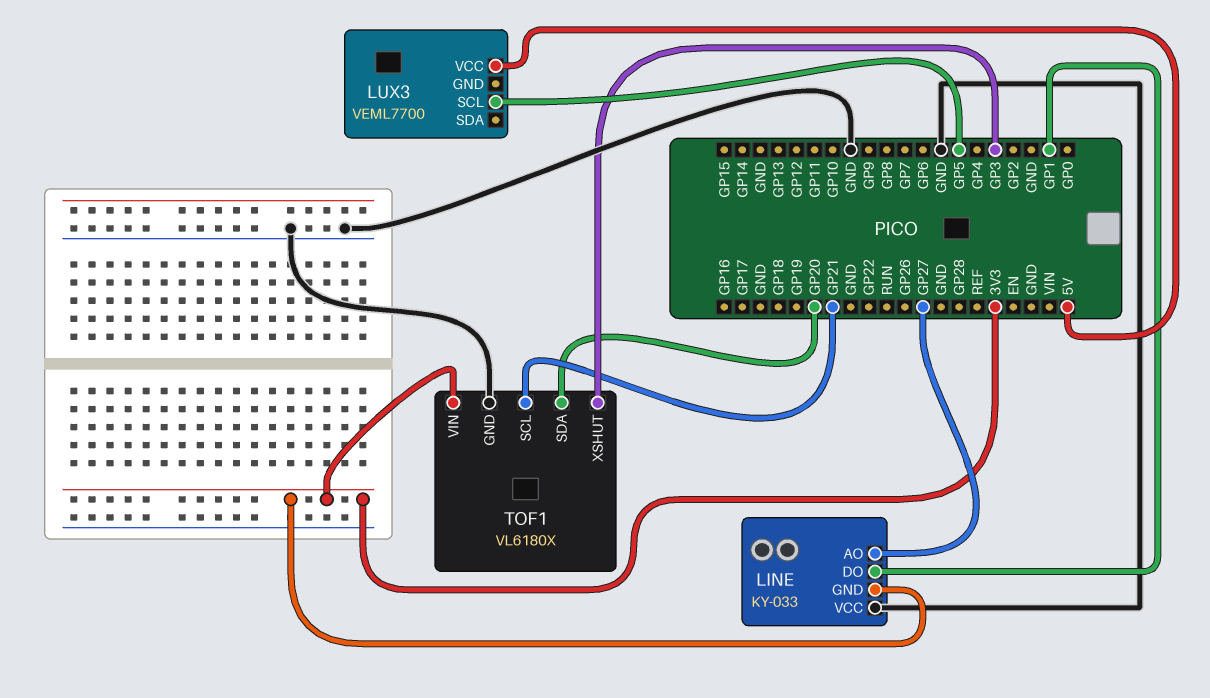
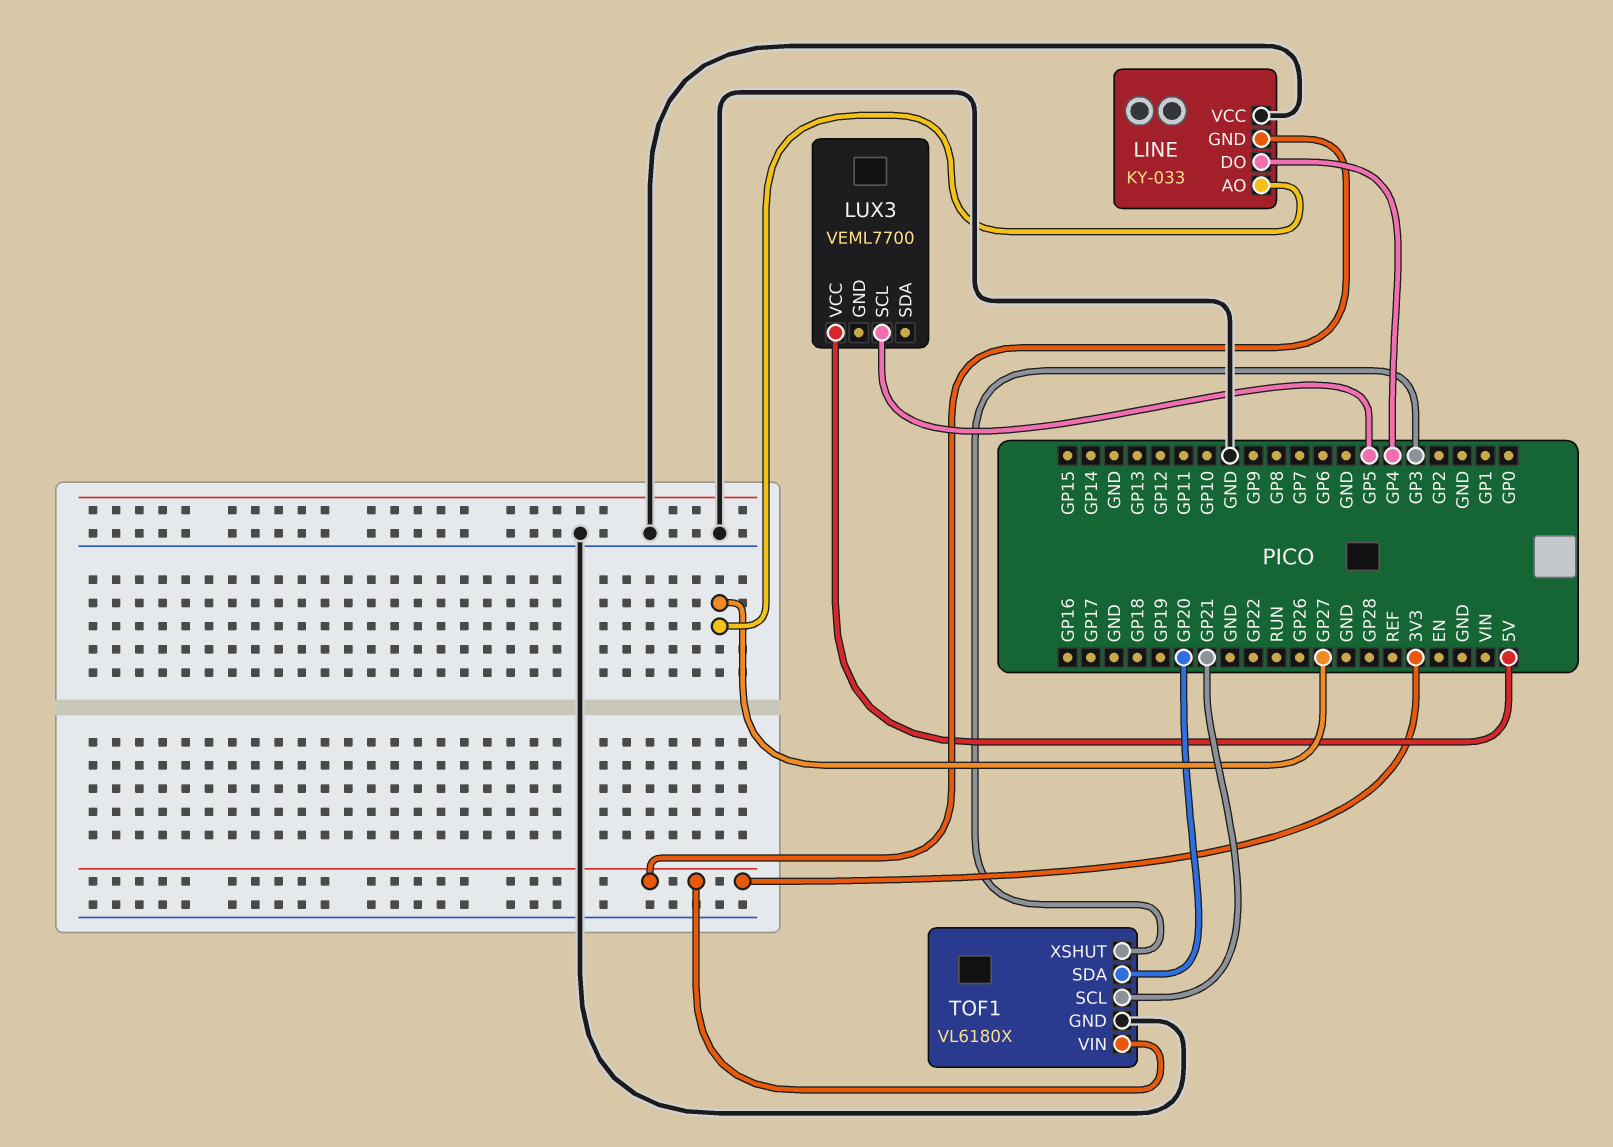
LINE pin DO: GP1 -> GP4

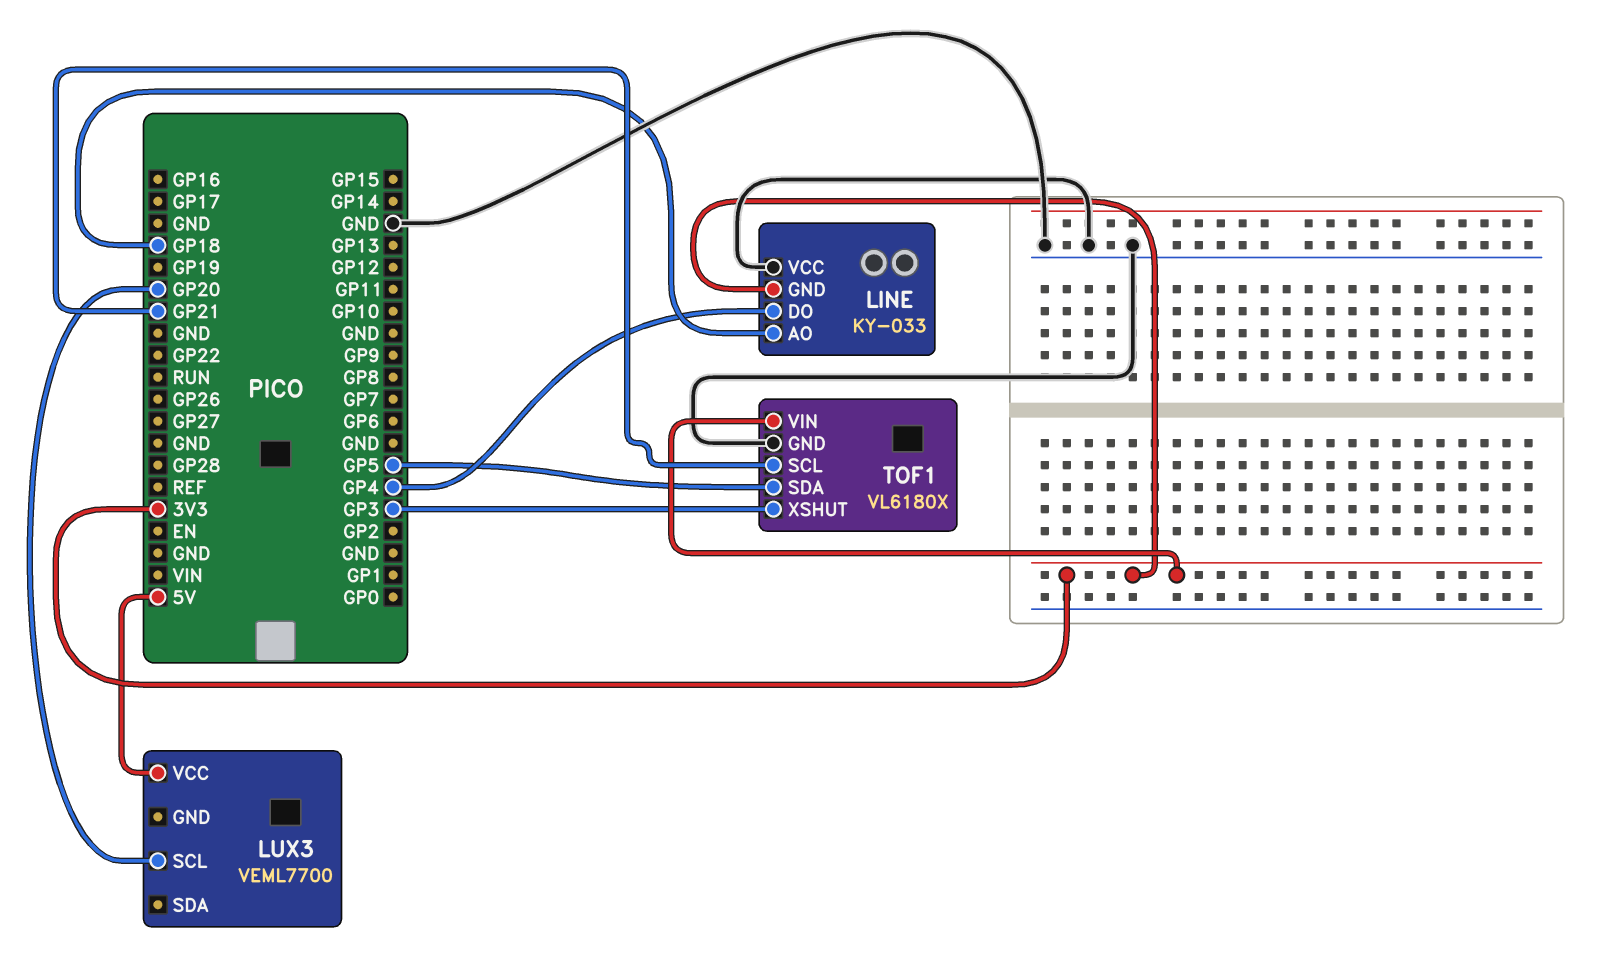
LINE pin AO: GP27 -> GP18
LUX3 pin SCL: GP5 -> GP20
TOF1 pin SDA: GP20 -> GP5

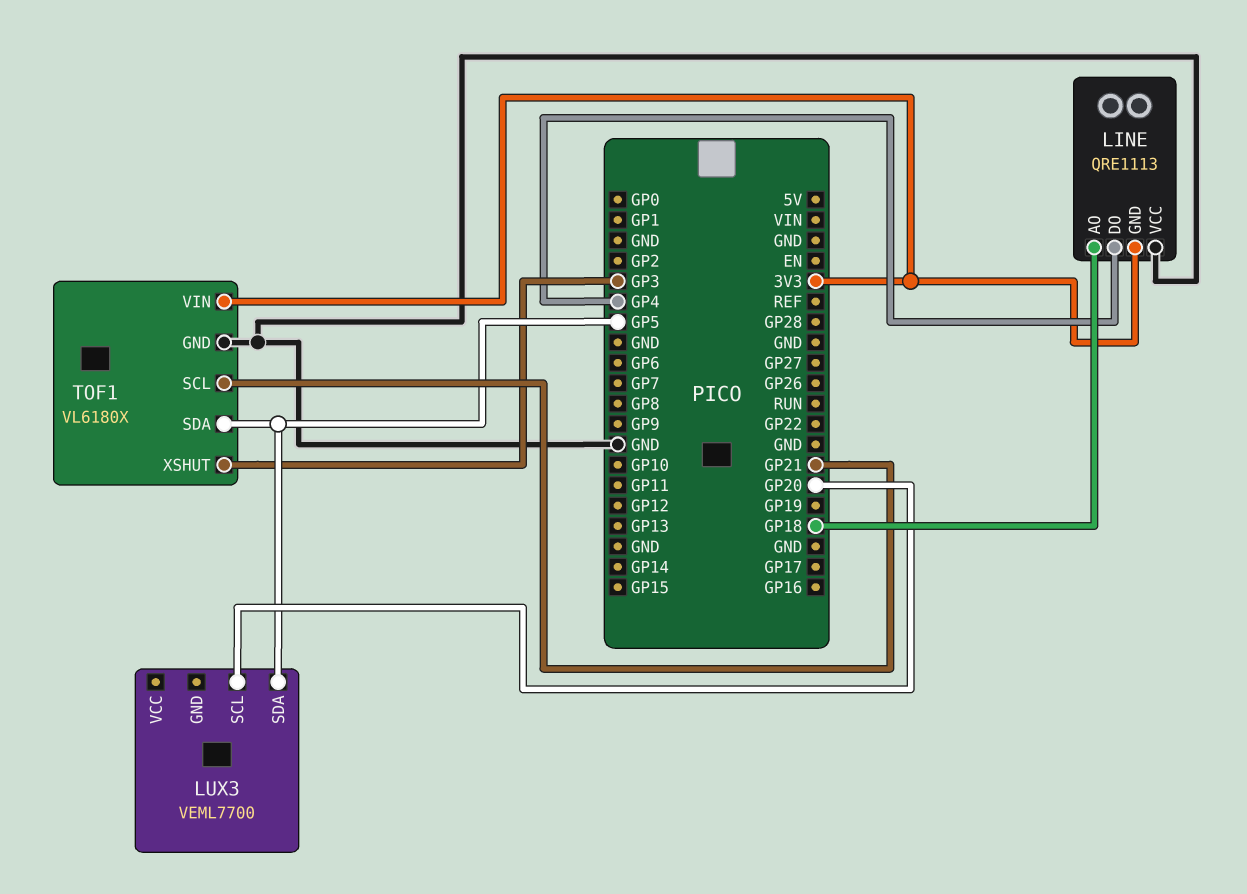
LINE: KY-033 -> QRE1113
LUX3 pin SDA: none -> GP5
LUX3 pin VCC: 5V -> none

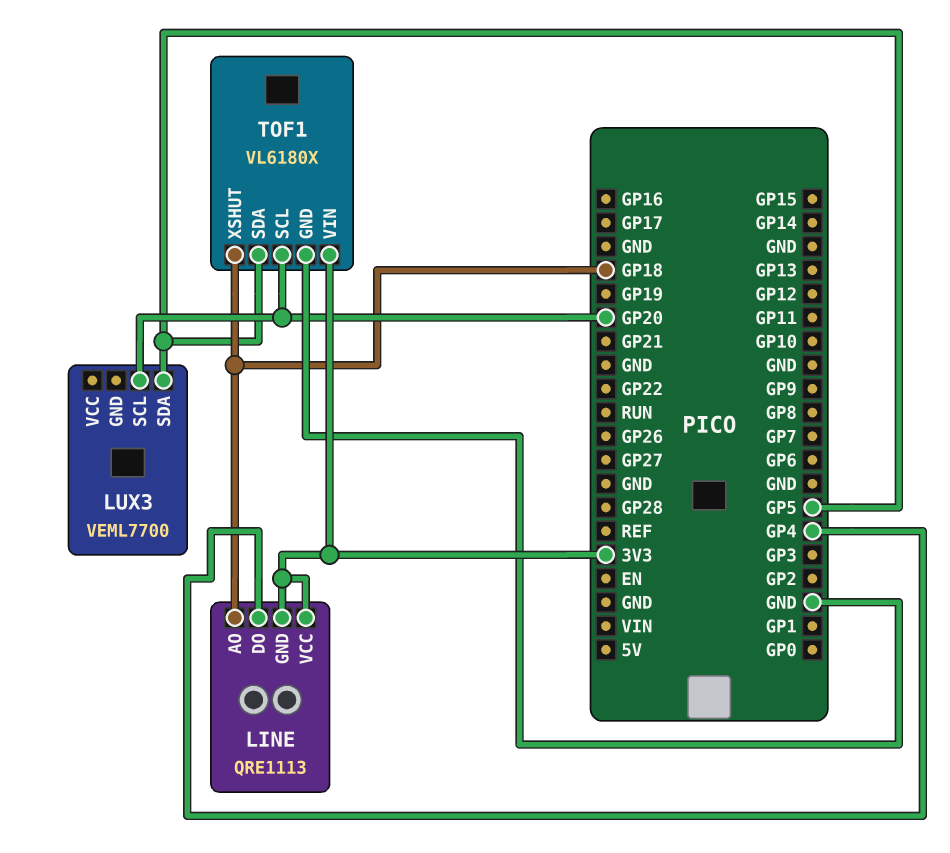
LINE pin VCC: GND -> 3V3
TOF1 pin SCL: GP21 -> GP20
TOF1 pin XSHUT: GP3 -> GP18

